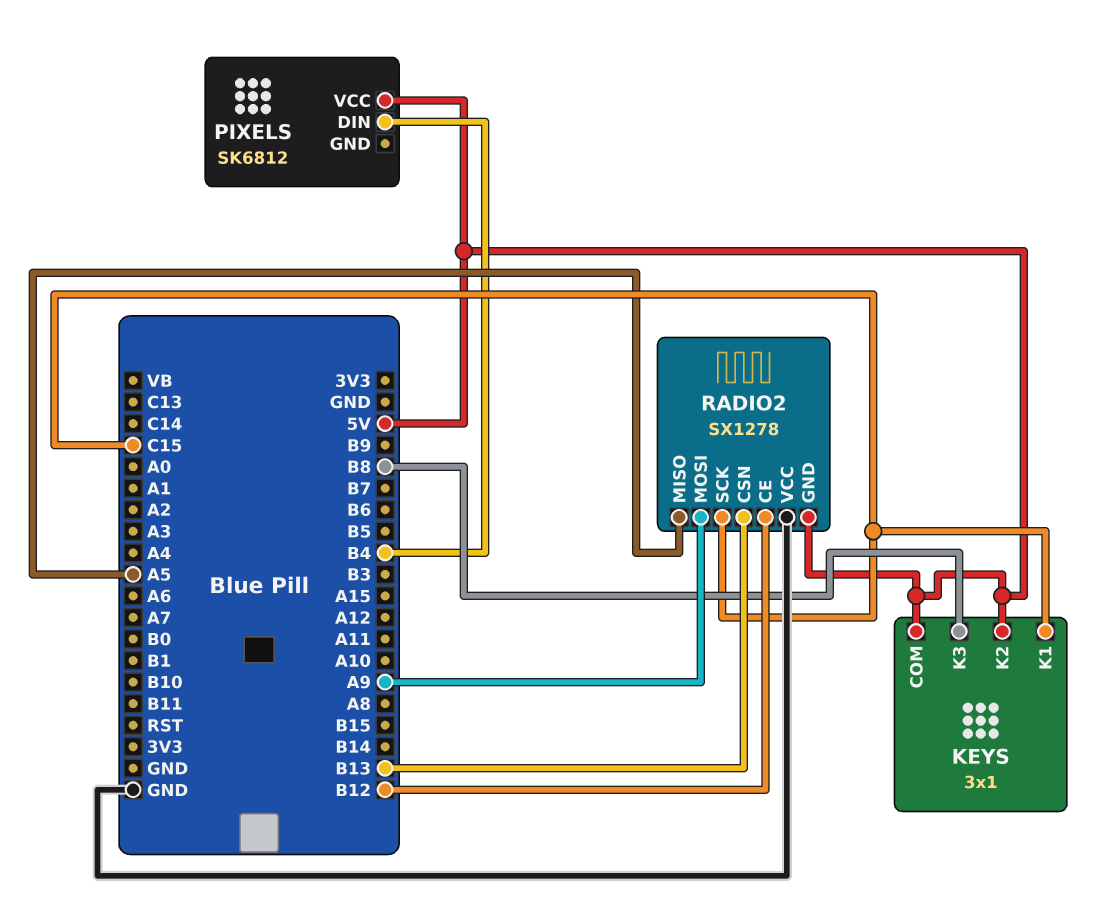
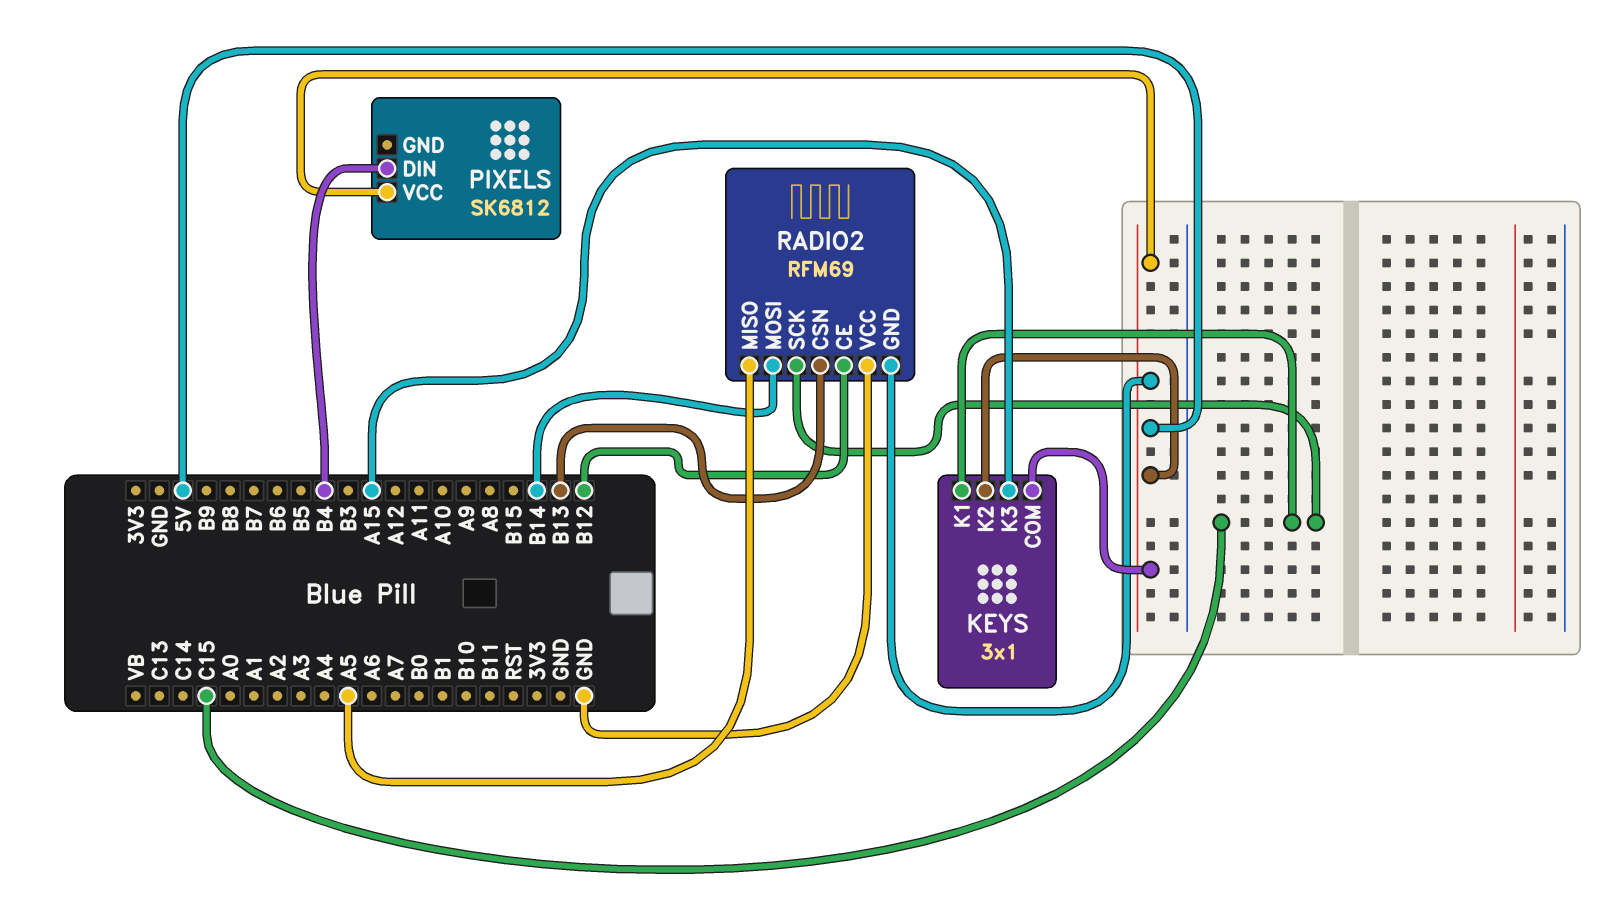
KEYS pin K3: B8 -> A15
RADIO2: SX1278 -> RFM69
RADIO2 pin MOSI: A9 -> B14

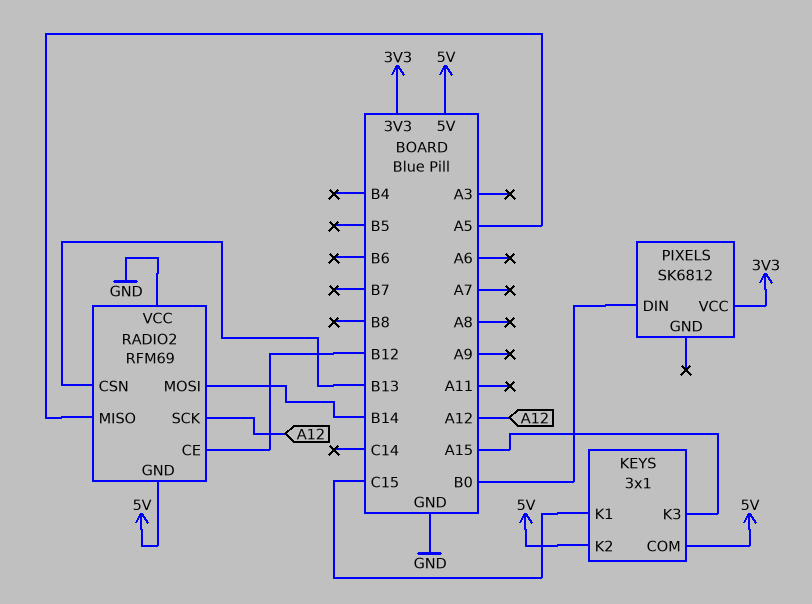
PIXELS pin DIN: B4 -> B0
PIXELS pin VCC: 5V -> 3V3
RADIO2 pin SCK: C15 -> A12

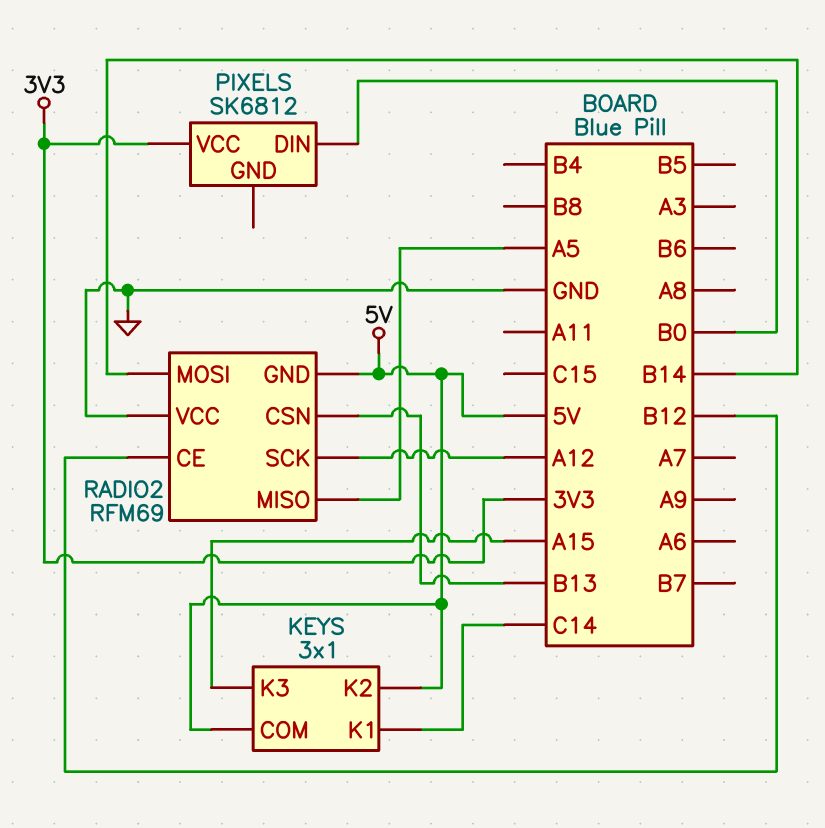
KEYS pin K1: C15 -> C14

